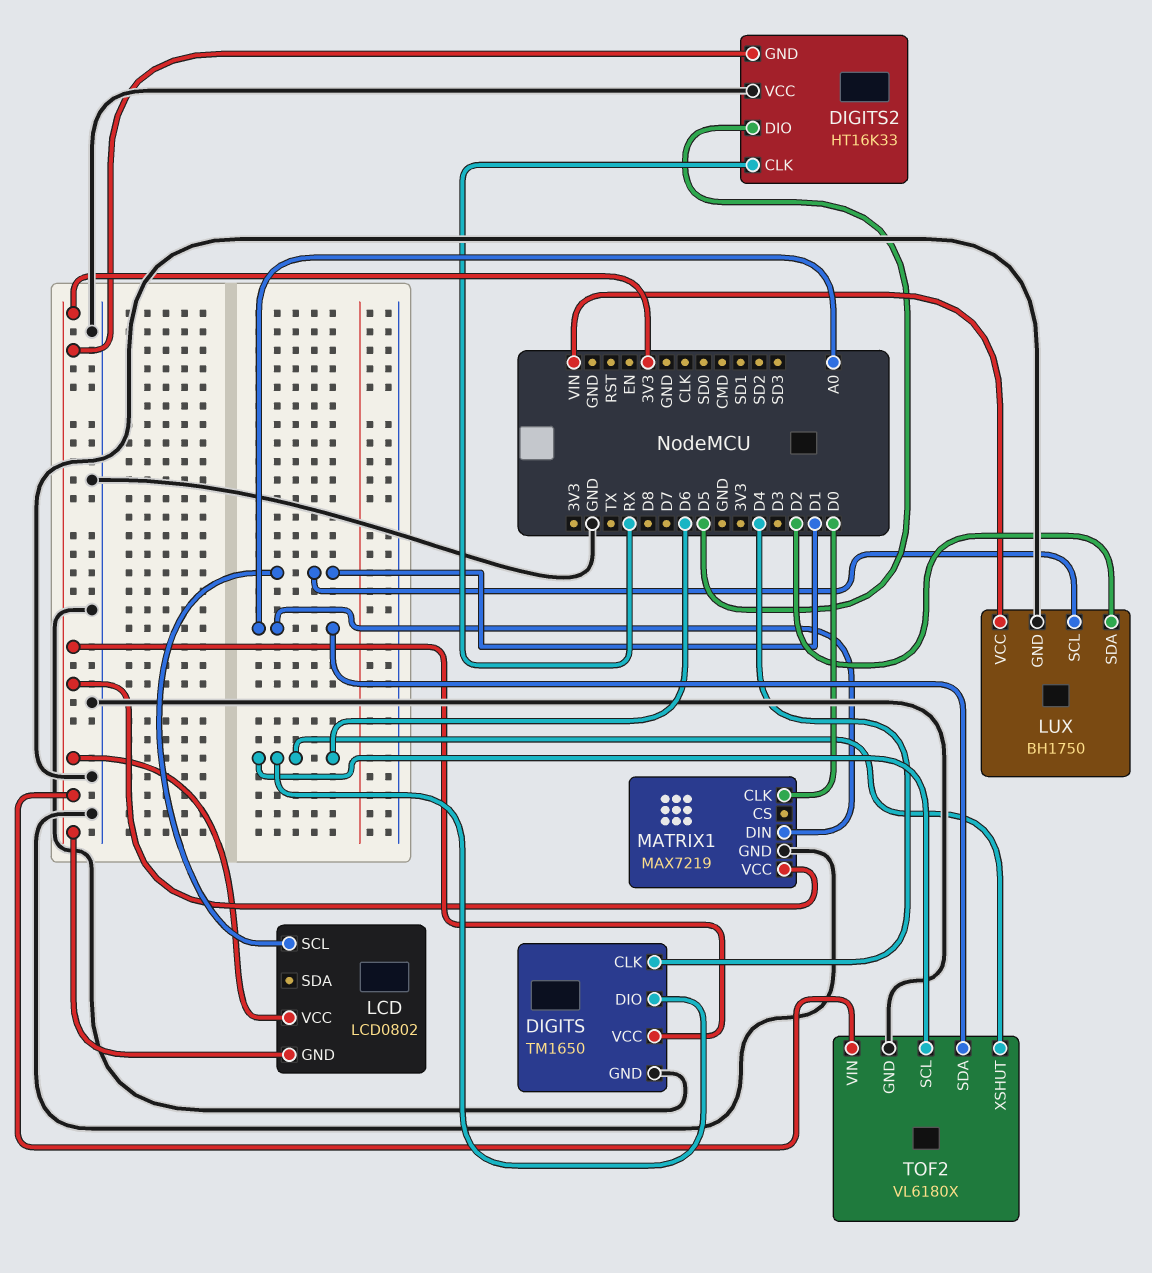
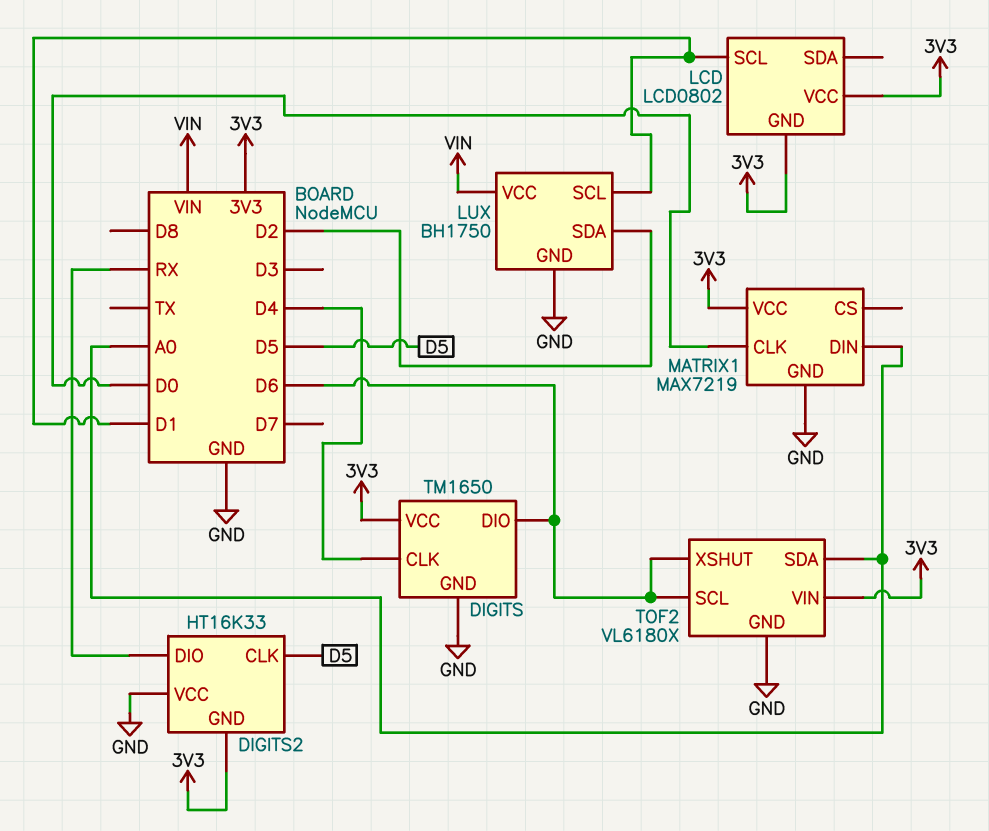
DIGITS2 pin CLK: RX -> D5
DIGITS2 pin DIO: D5 -> RX

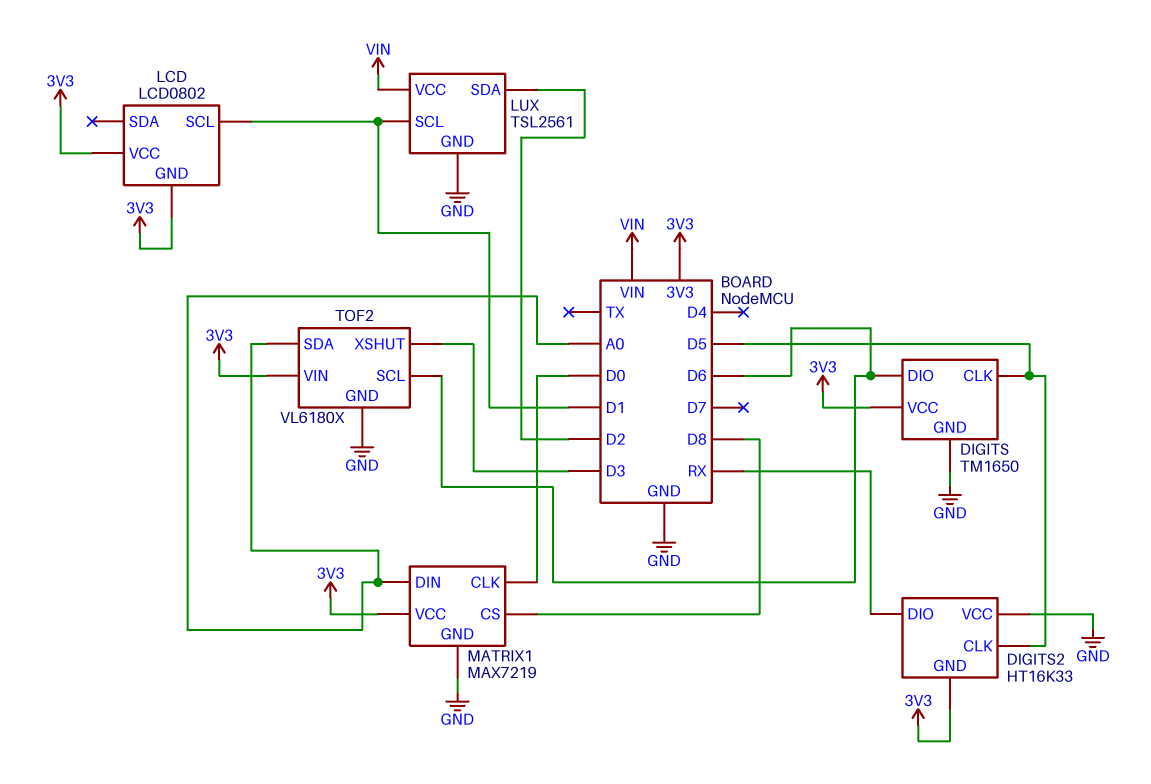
DIGITS pin CLK: D4 -> D5
LUX: BH1750 -> TSL2561
MATRIX1 pin CS: none -> D8
TOF2 pin XSHUT: D6 -> D3

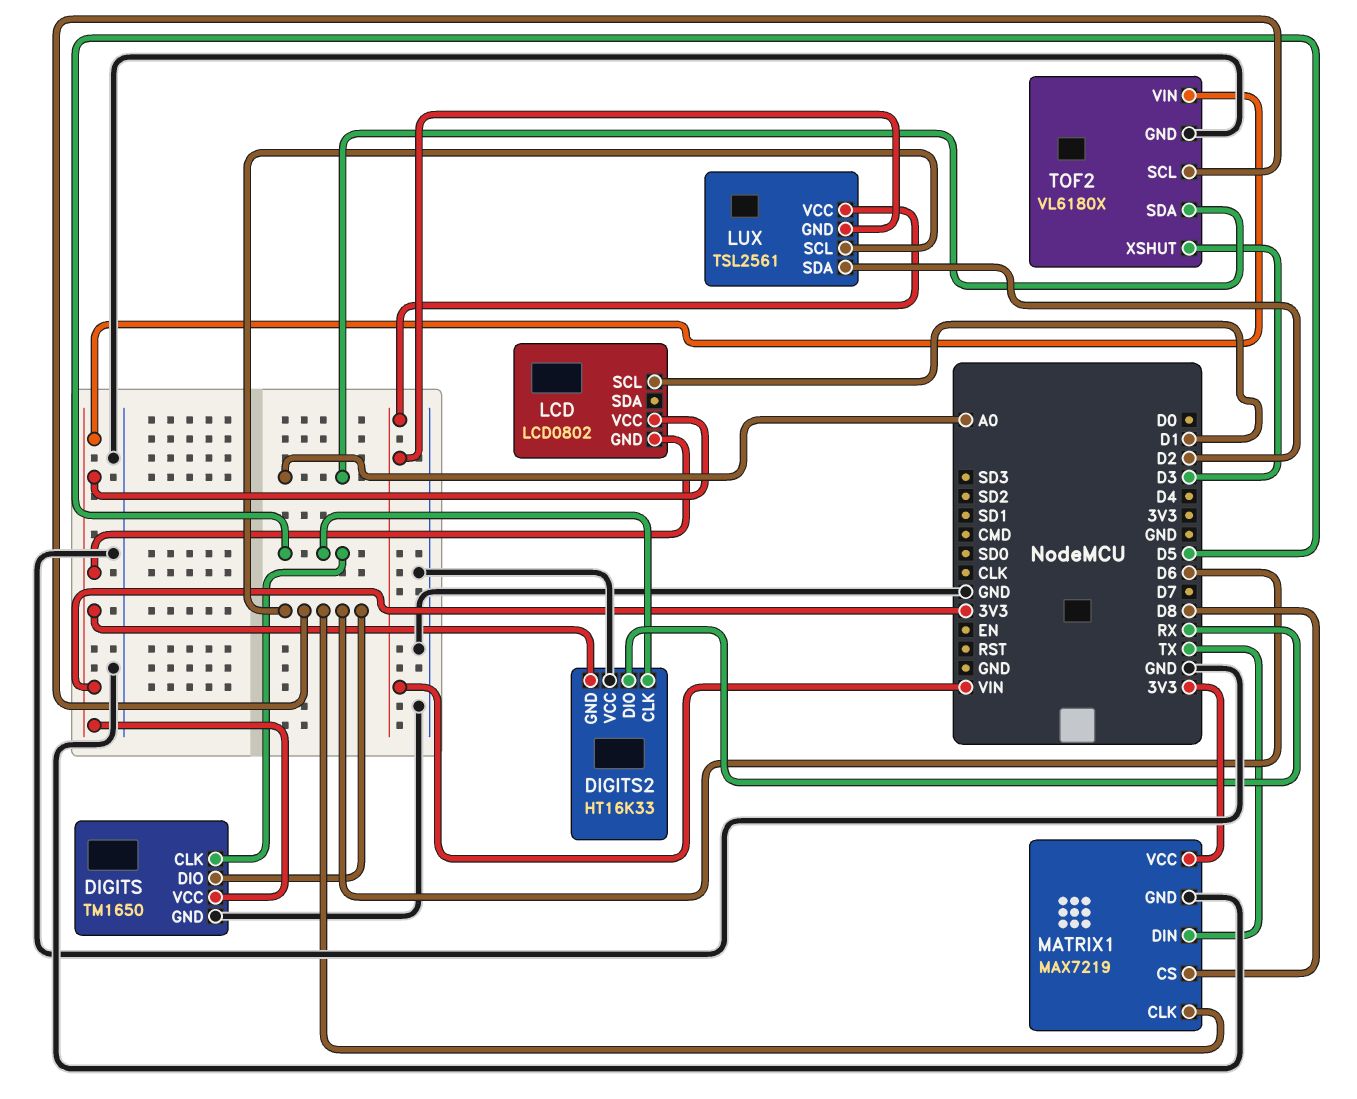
LUX pin GND: GND -> VIN
LUX pin SCL: D1 -> D6
MATRIX1 pin CLK: D0 -> D6
MATRIX1 pin DIN: A0 -> TX

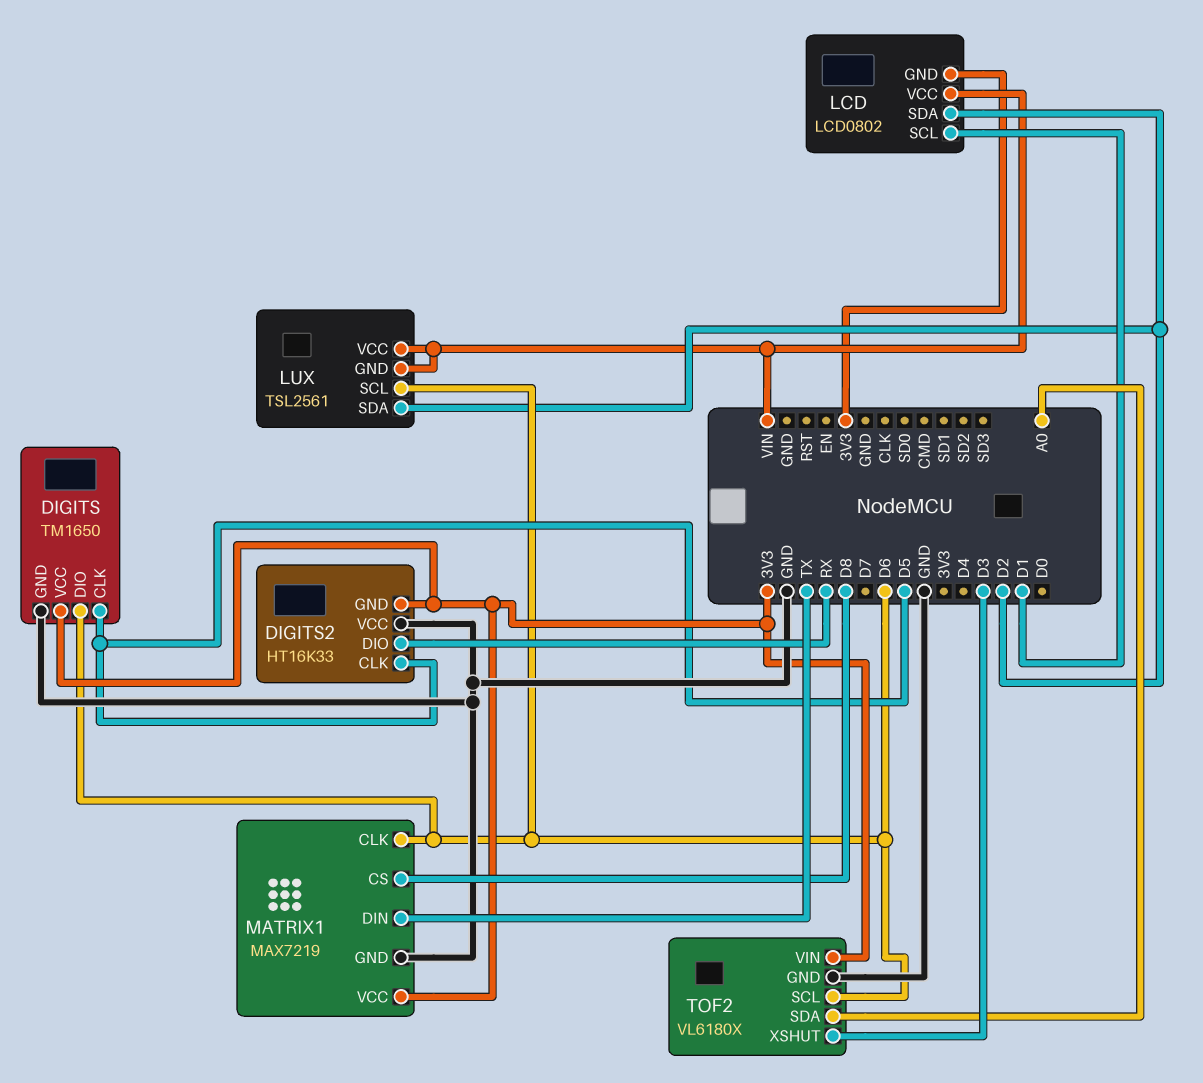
LCD pin SDA: none -> D2
LCD pin VCC: 3V3 -> VIN

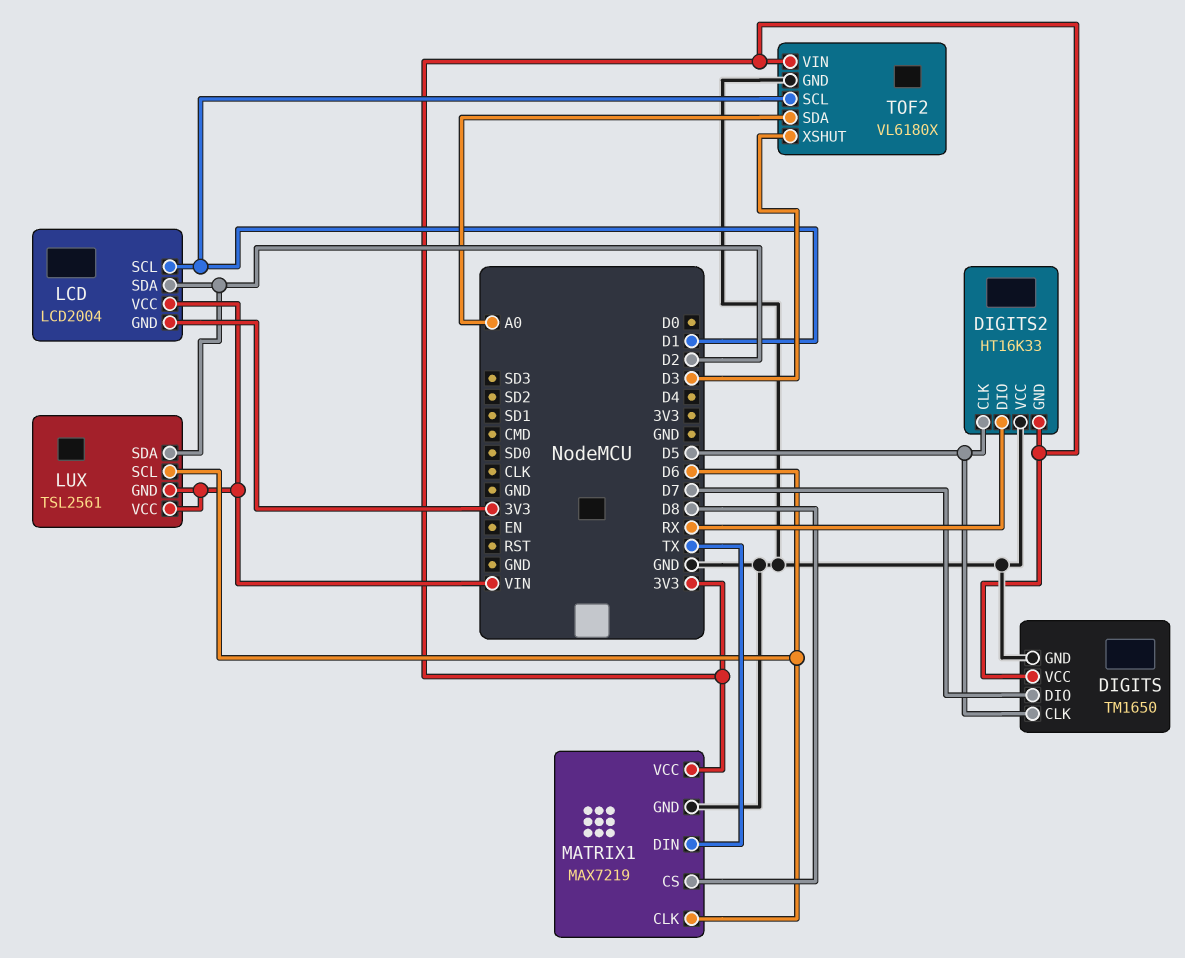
DIGITS pin DIO: D6 -> D7
LCD: LCD0802 -> LCD2004
TOF2 pin SCL: D6 -> D1

